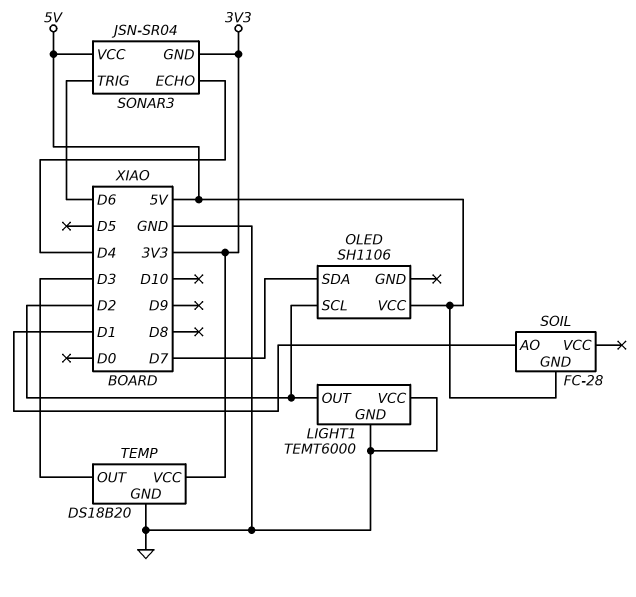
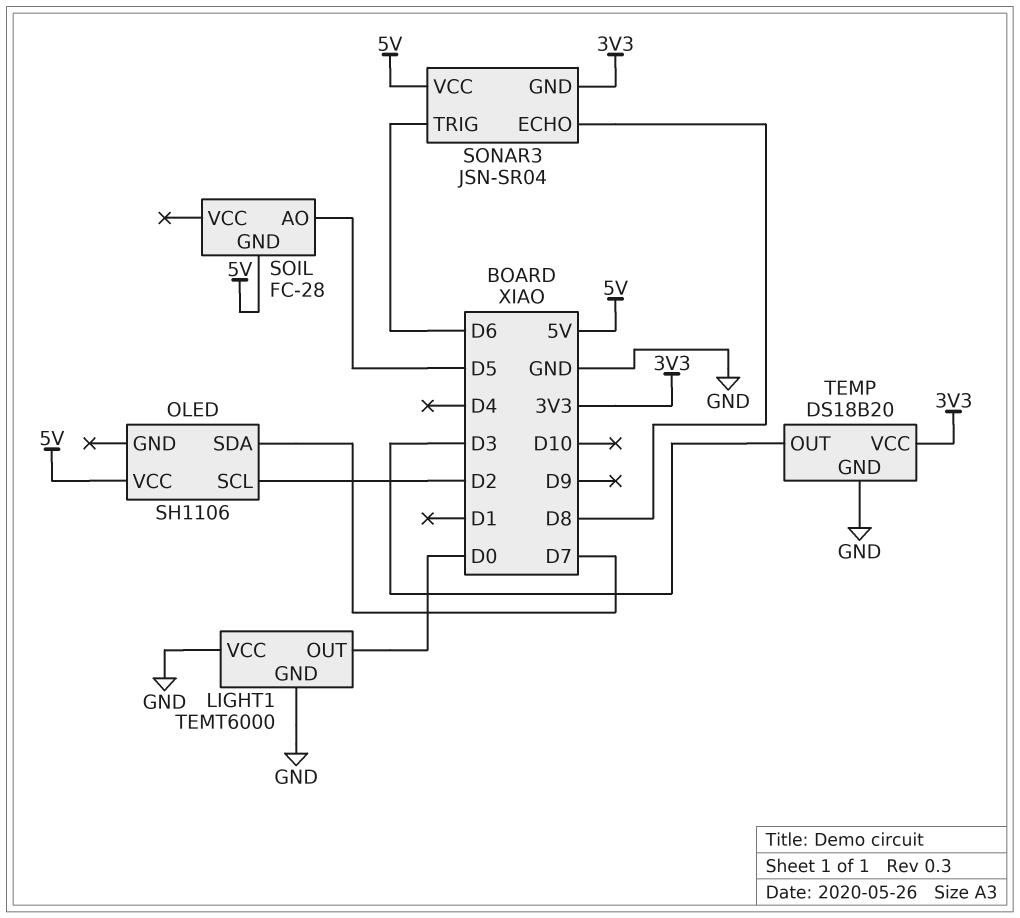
LIGHT1 pin OUT: D2 -> D0
SOIL pin AO: D1 -> D5
SONAR3 pin ECHO: D4 -> D8

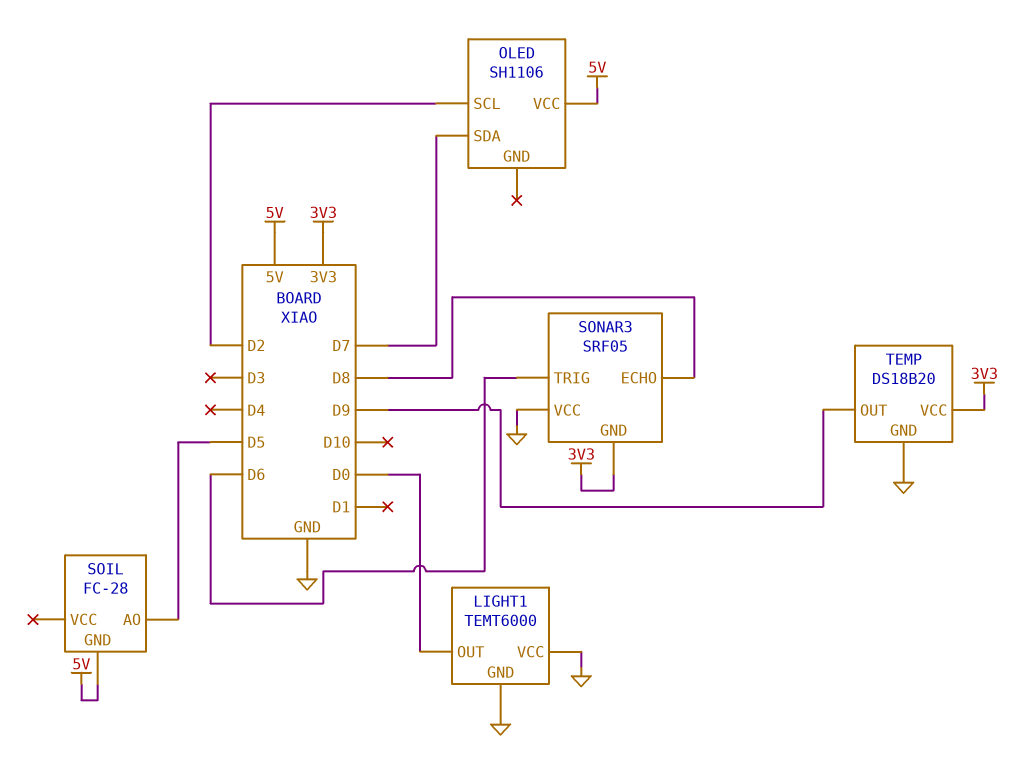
SONAR3: JSN-SR04 -> SRF05
SONAR3 pin VCC: 5V -> GND
TEMP pin OUT: D3 -> D9

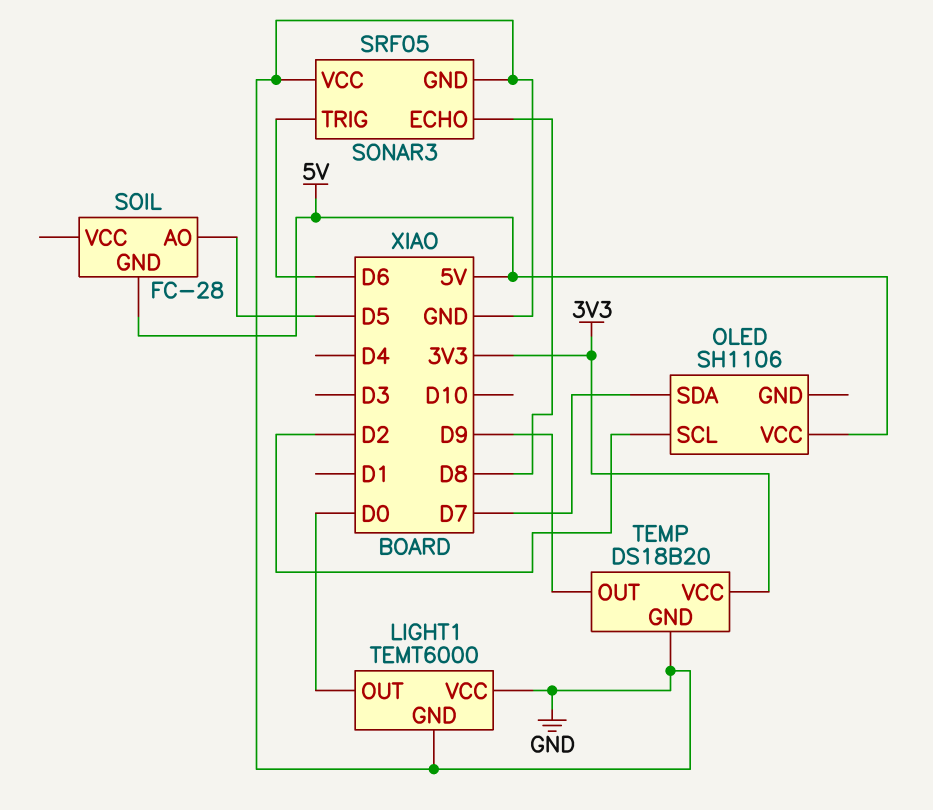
SONAR3 pin GND: 3V3 -> GND

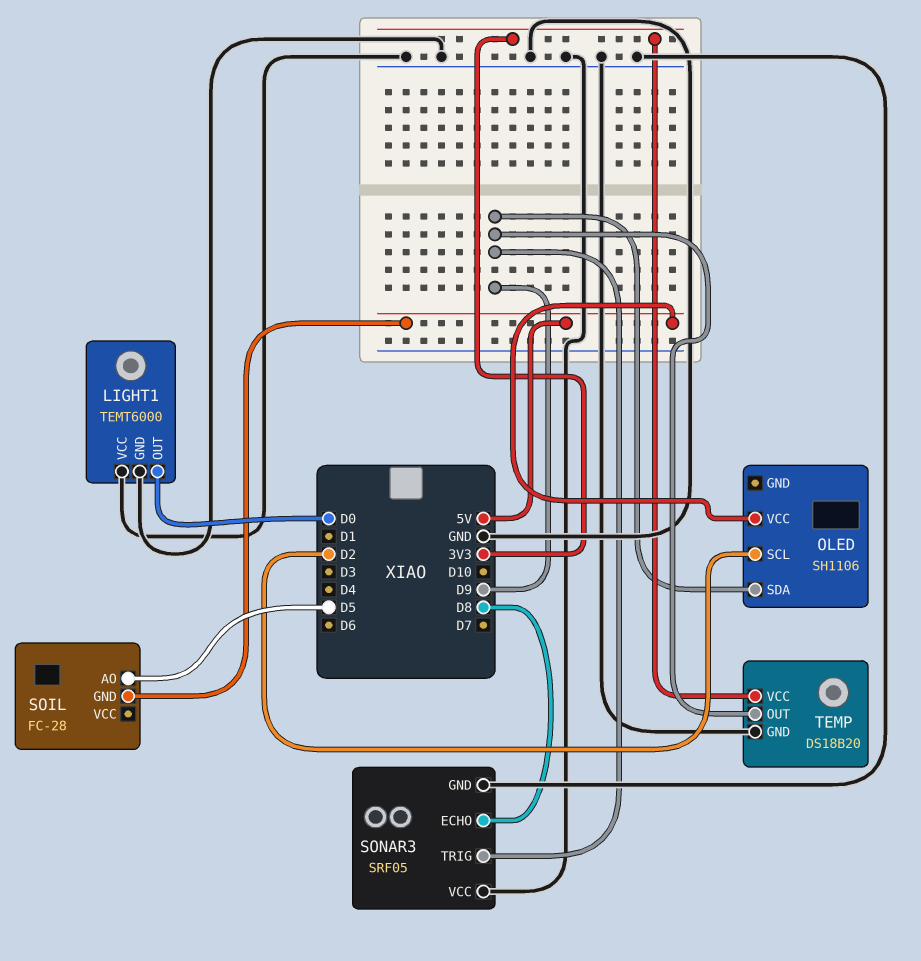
OLED pin SDA: D7 -> D9
SONAR3 pin TRIG: D6 -> D9

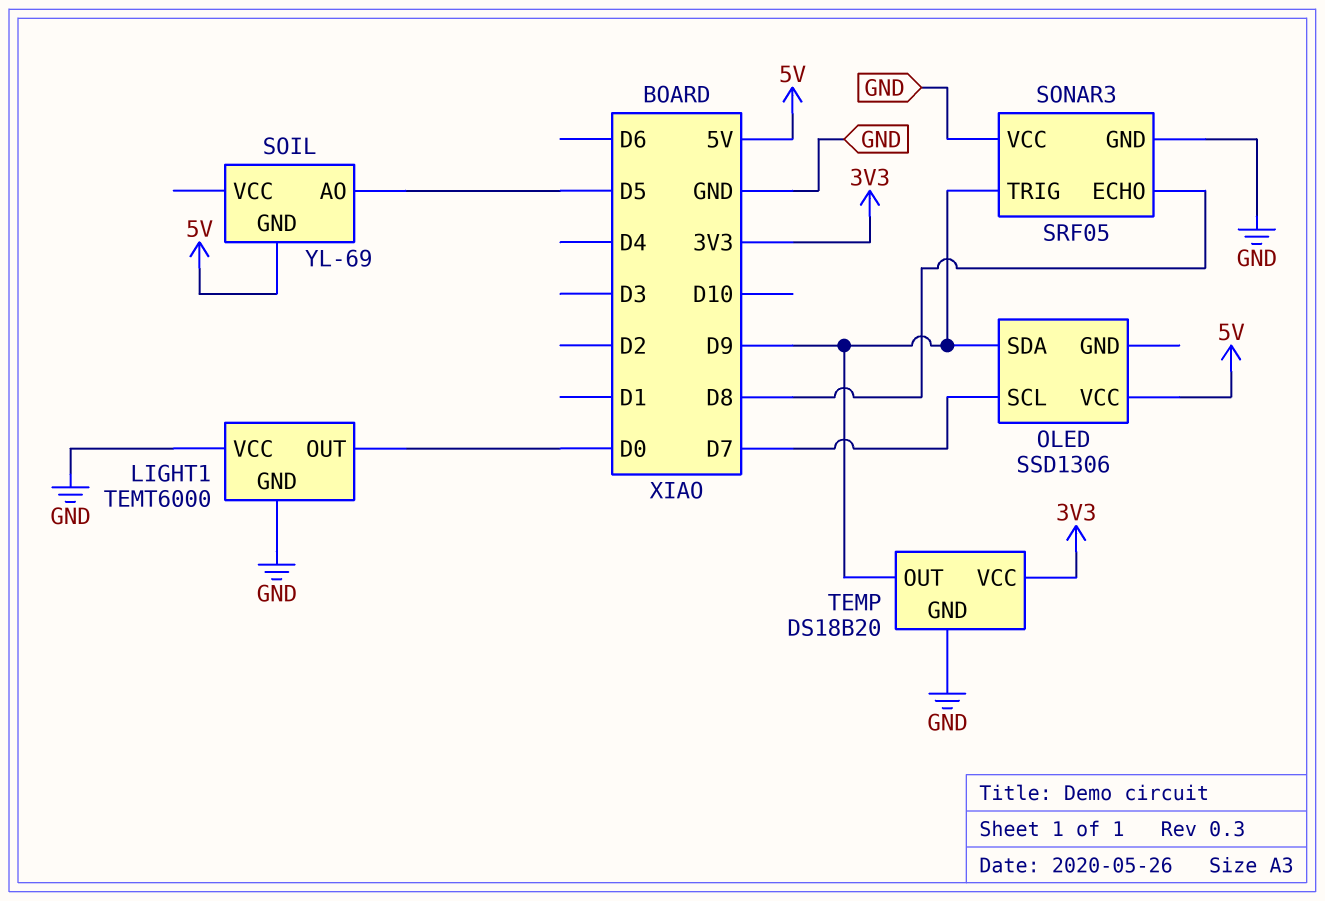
OLED: SH1106 -> SSD1306
OLED pin SCL: D2 -> D7
SOIL: FC-28 -> YL-69

